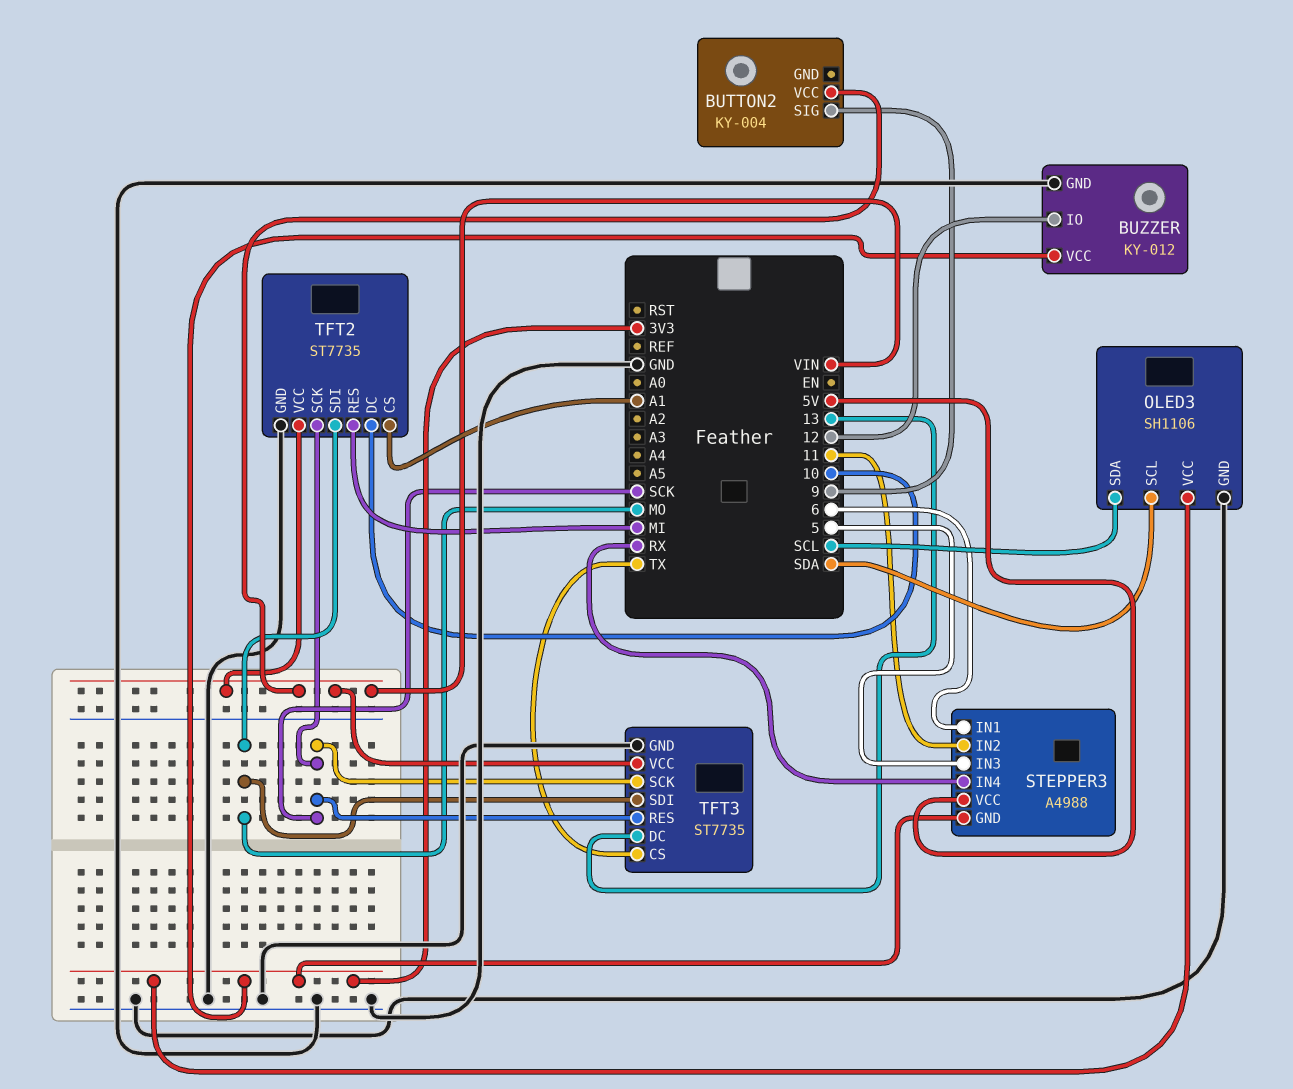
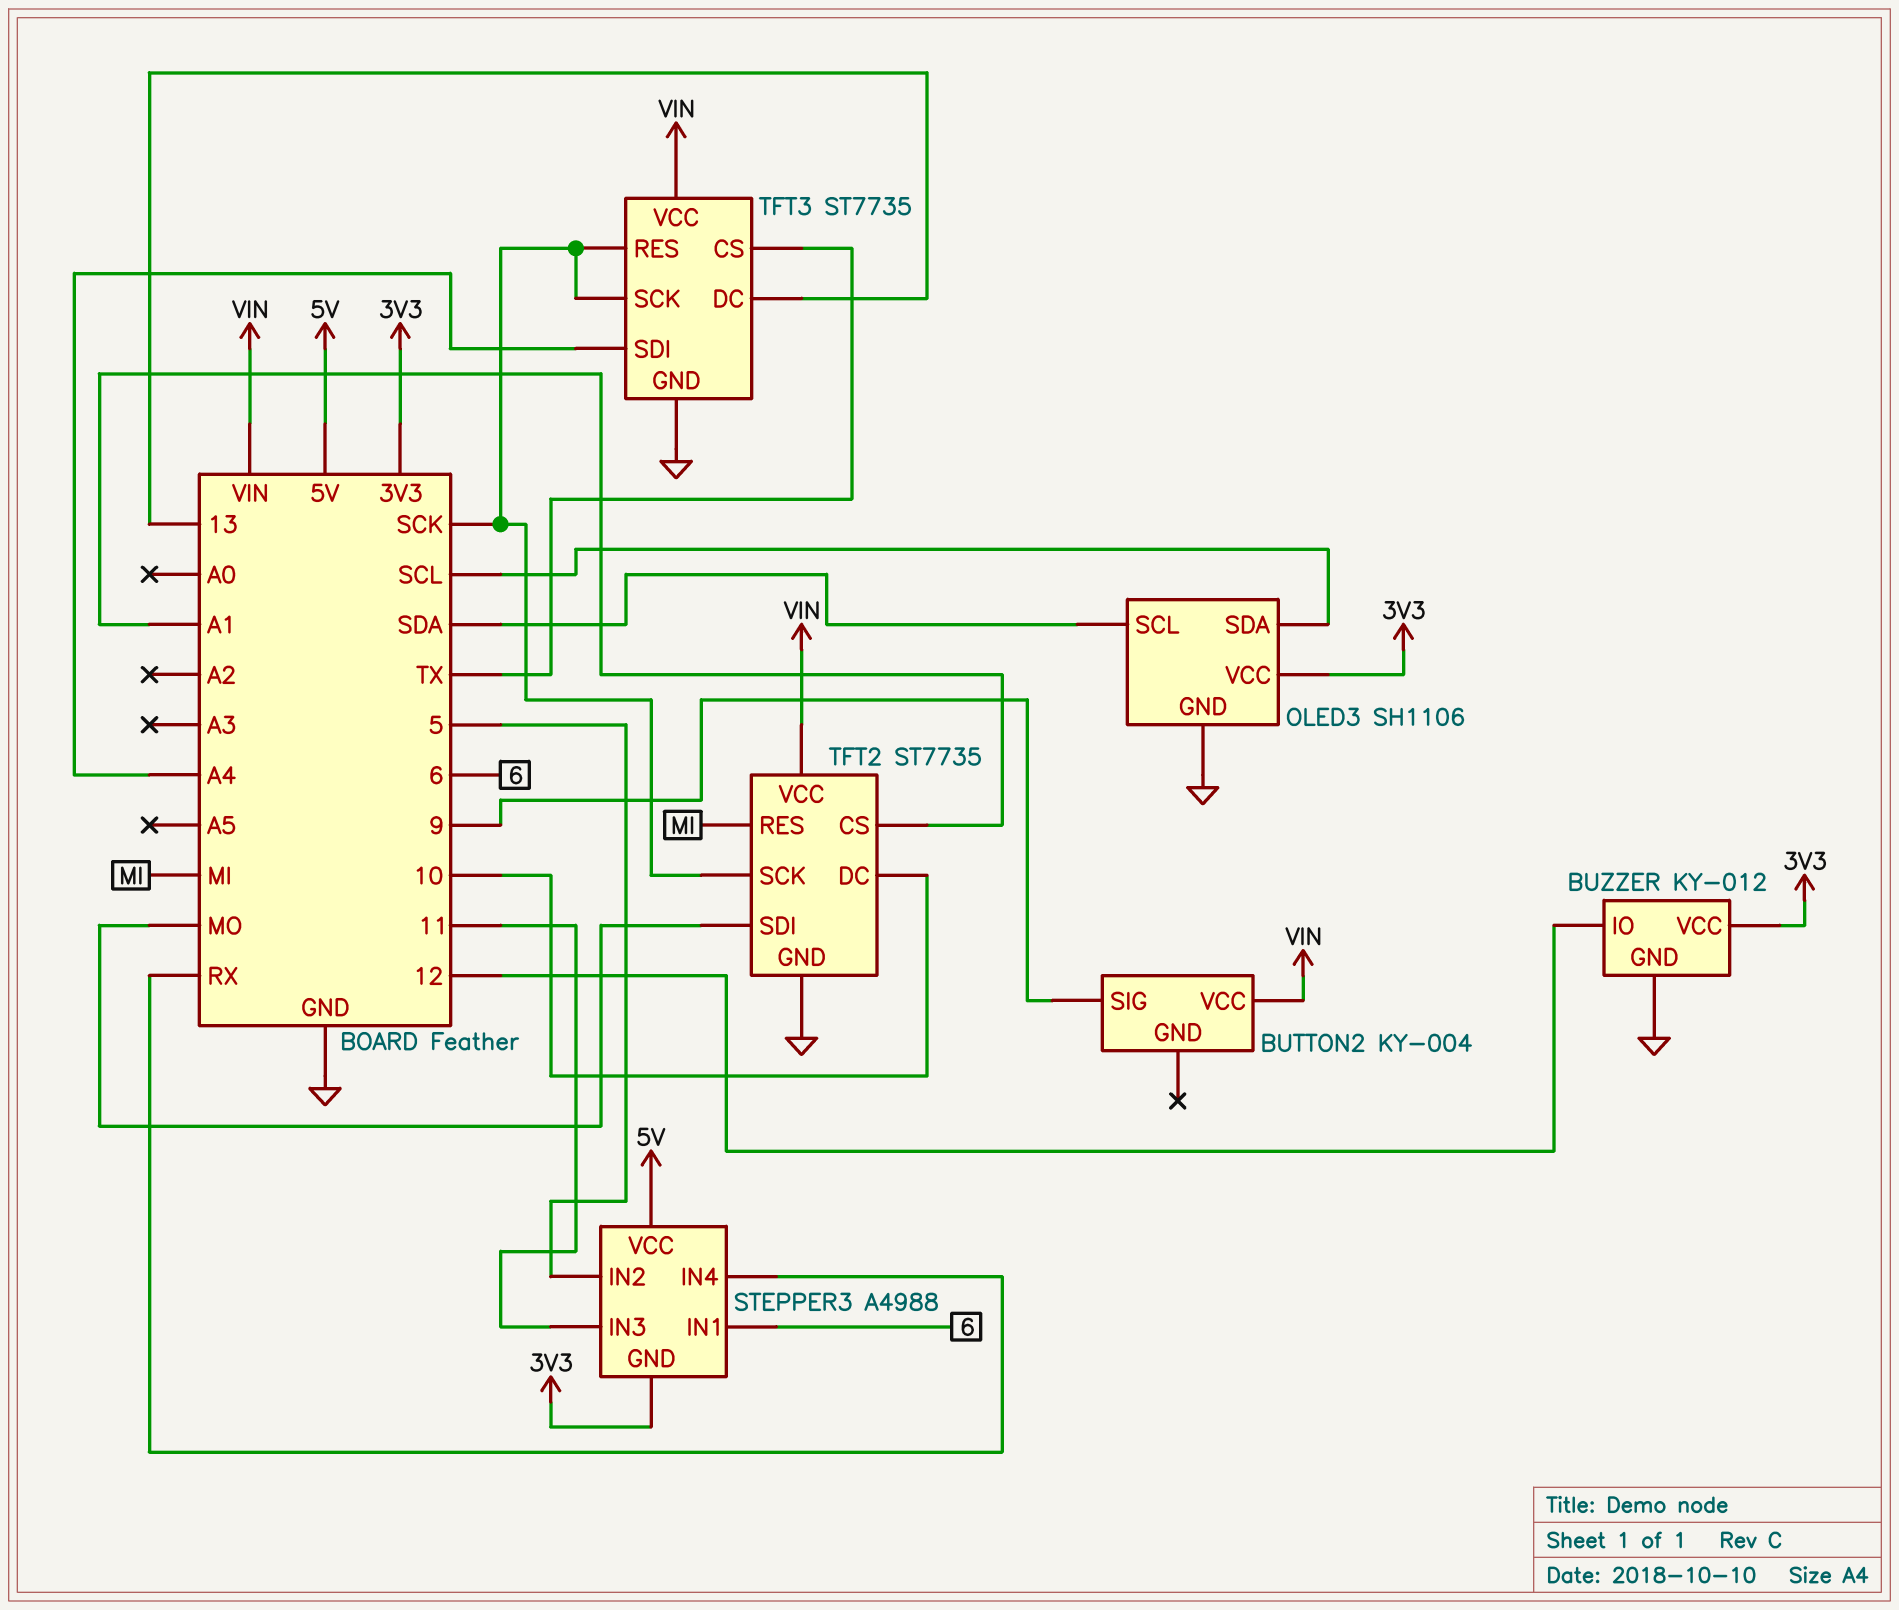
STEPPER3 pin IN2: 11 -> 5
STEPPER3 pin IN3: 5 -> 11
TFT3 pin SDI: MO -> A4

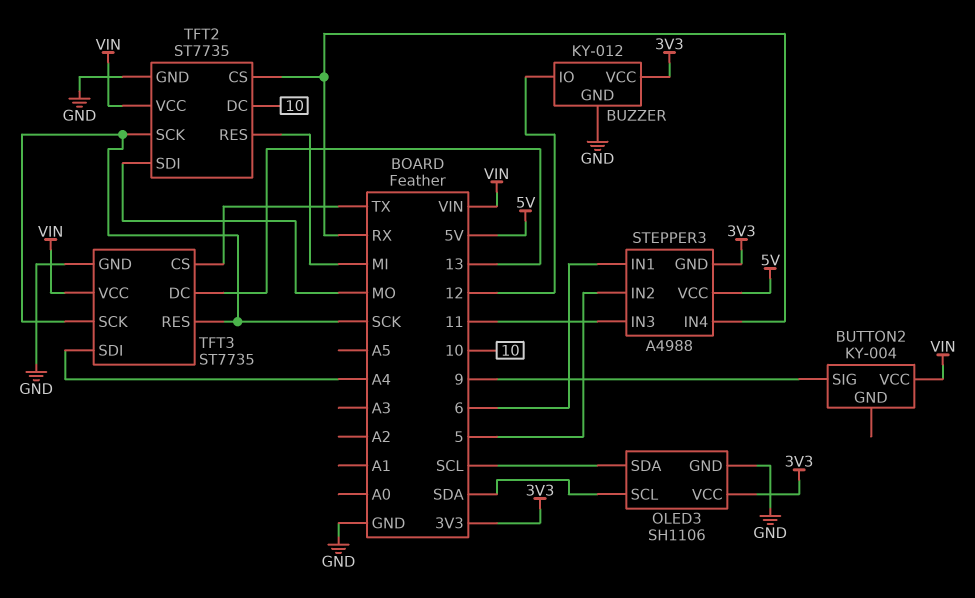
TFT2 pin CS: A1 -> RX

